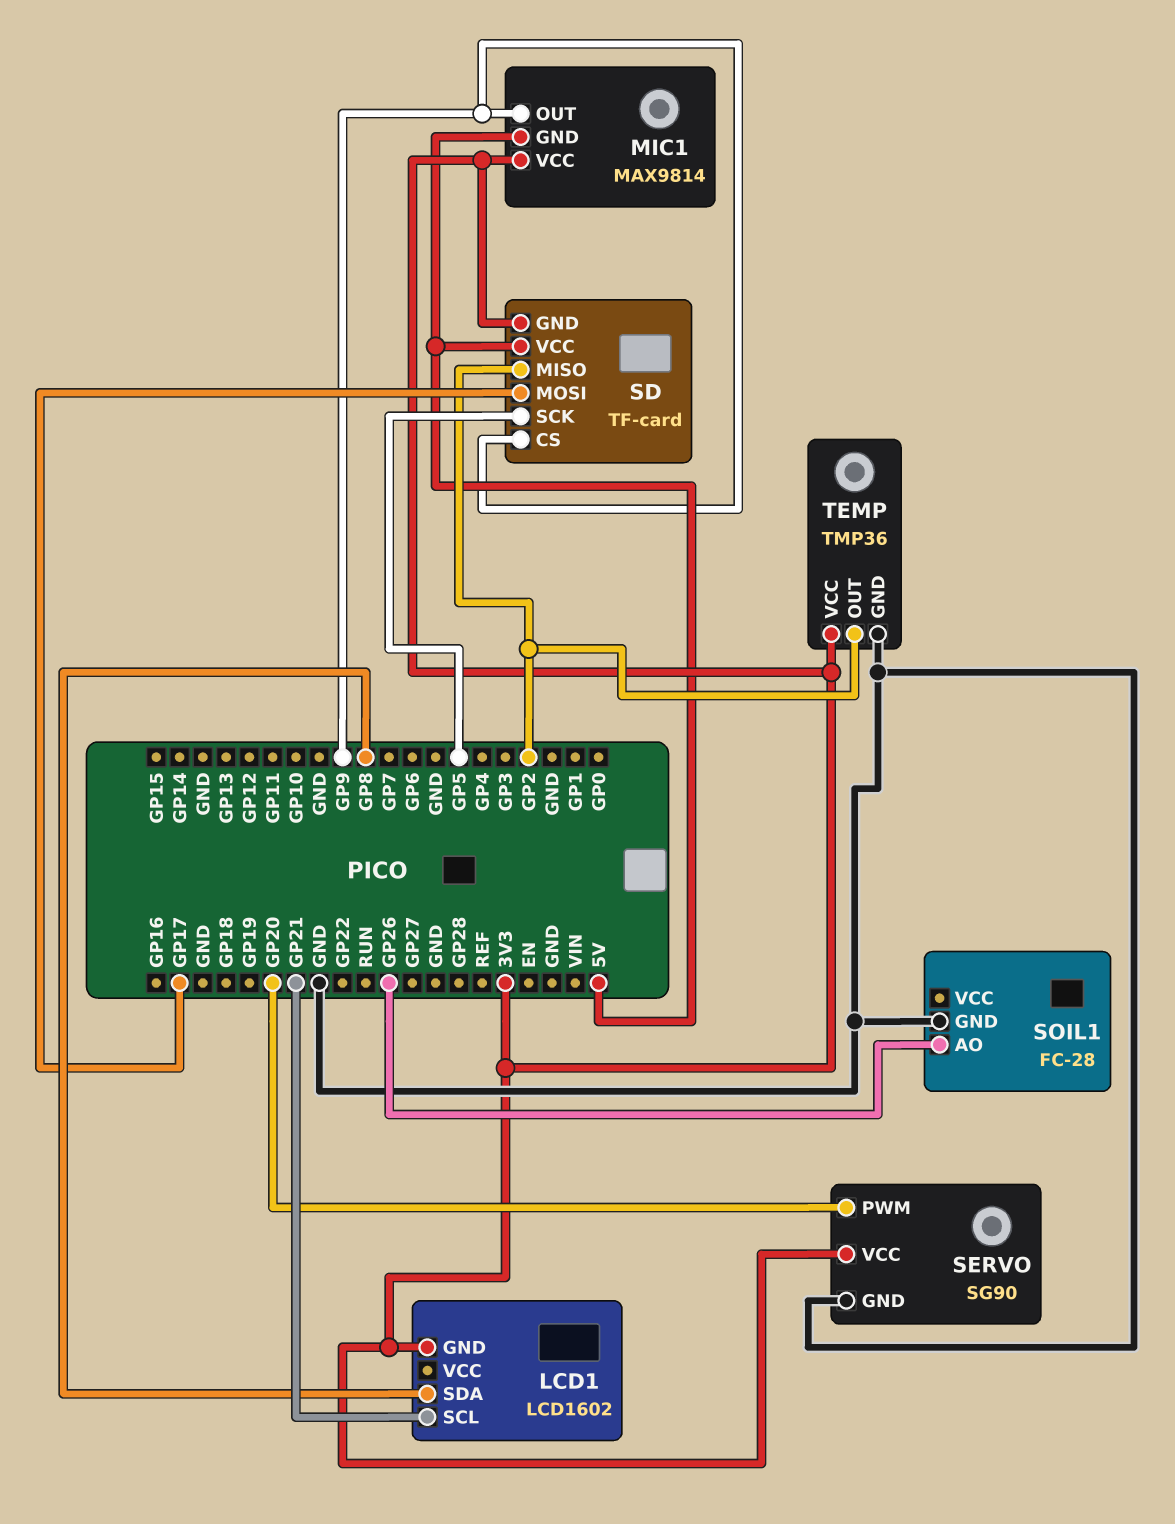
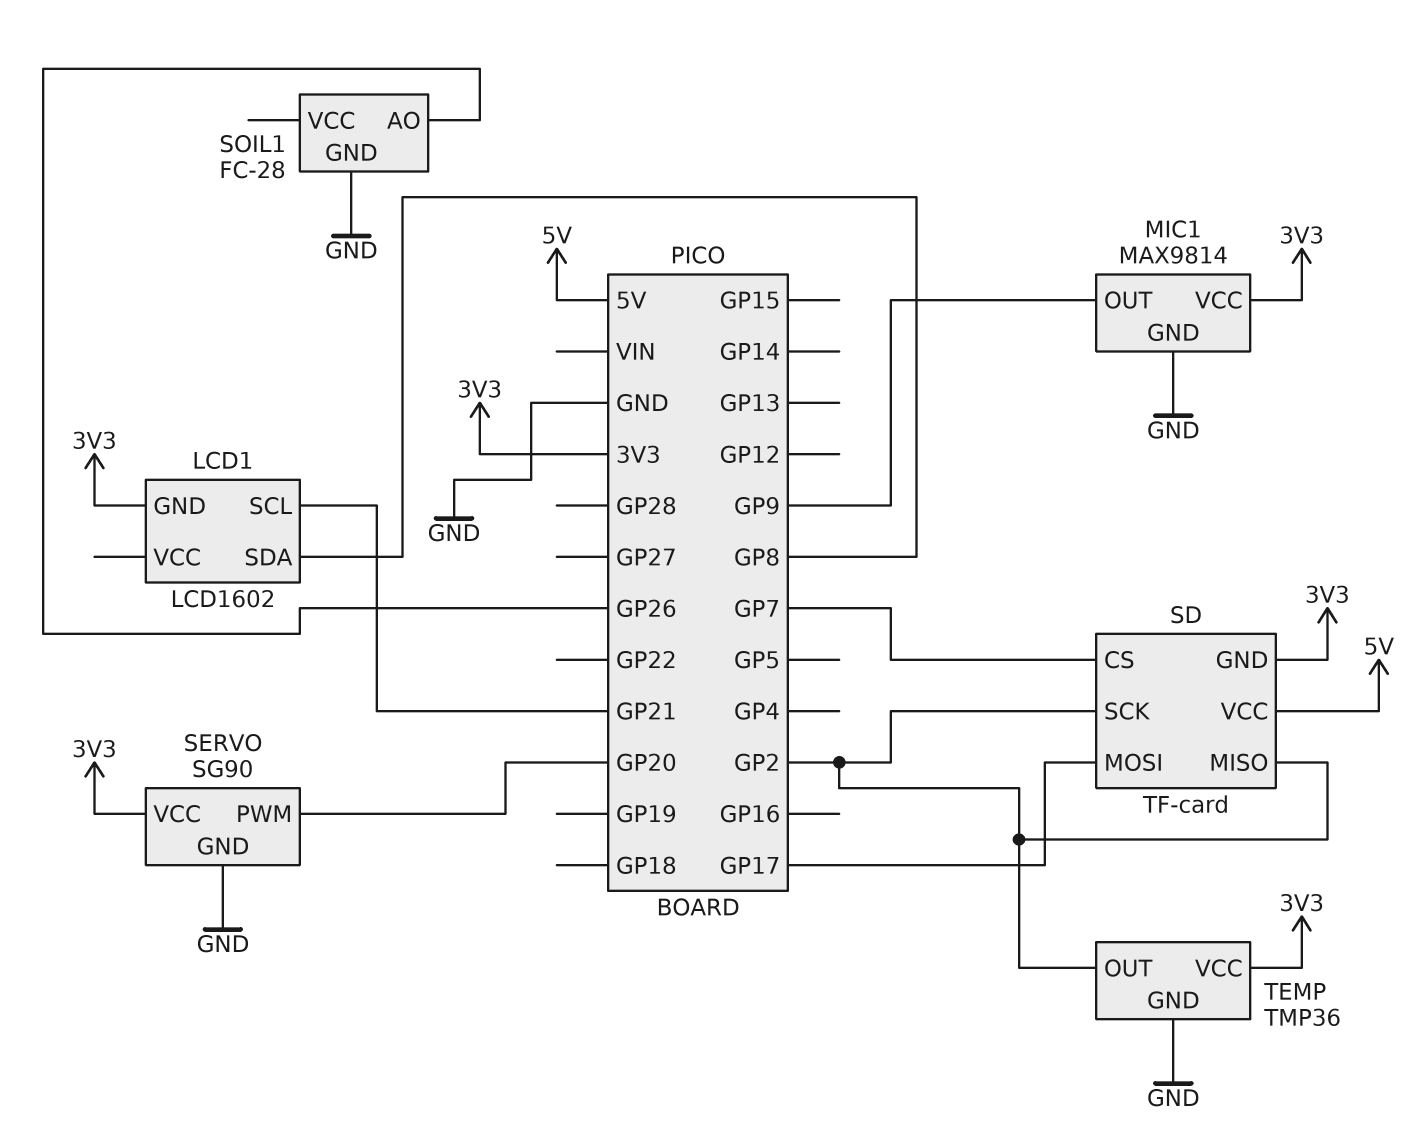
MIC1 pin GND: 5V -> GND
SD pin CS: GP9 -> GP7
SD pin SCK: GP5 -> GP2

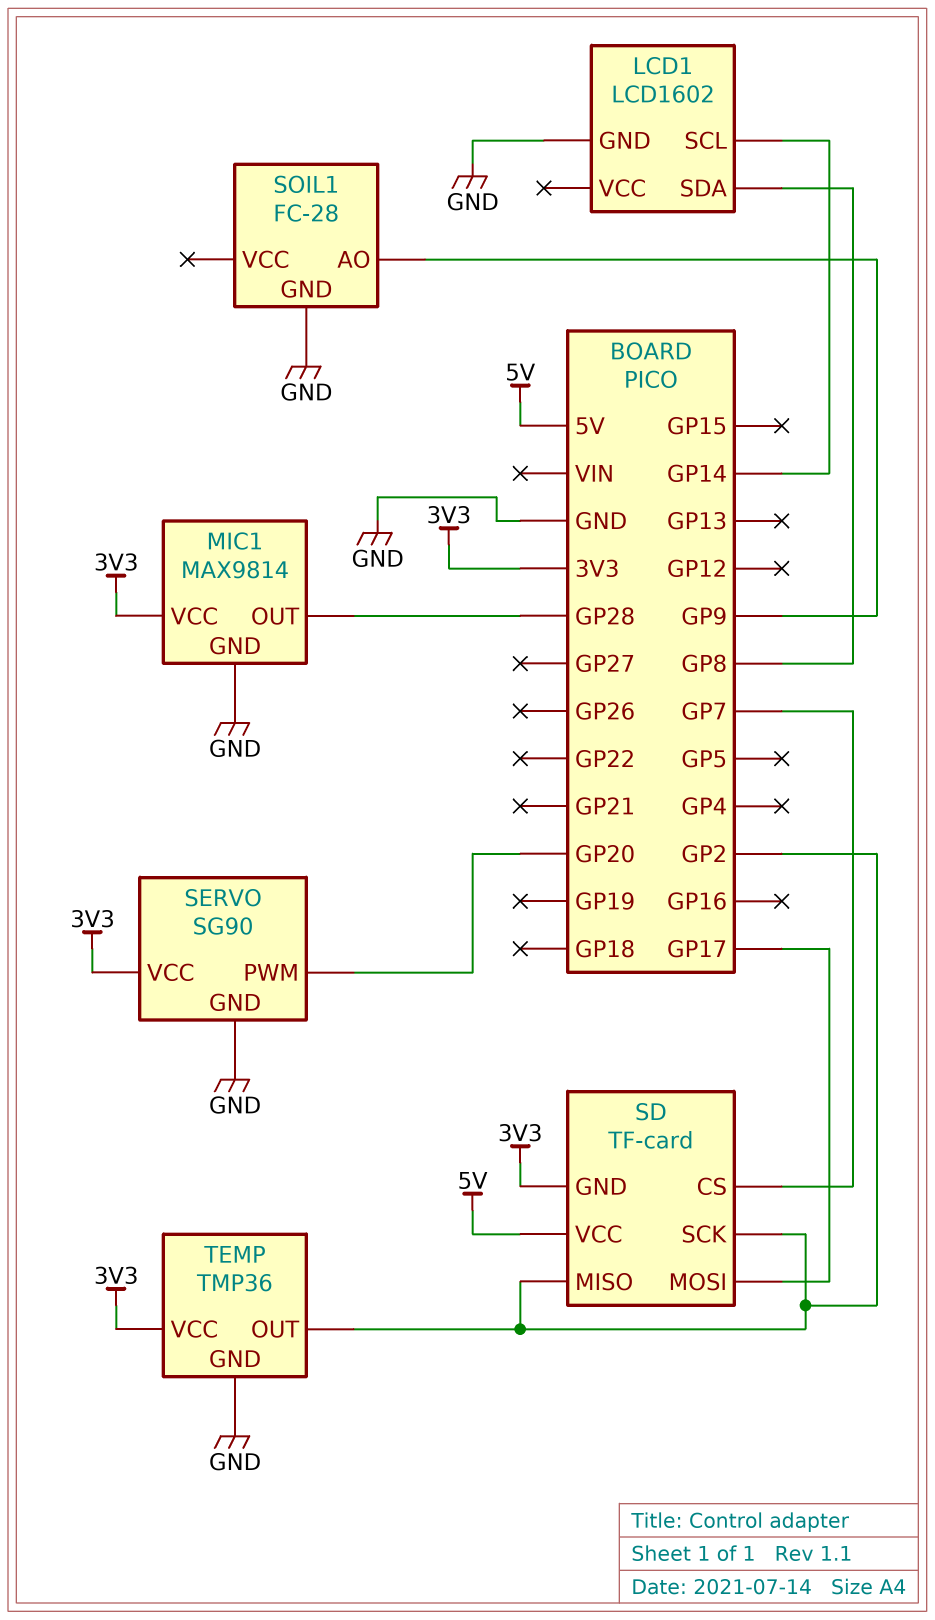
LCD1 pin GND: 3V3 -> GND
LCD1 pin SCL: GP21 -> GP14
MIC1 pin OUT: GP9 -> GP28
SOIL1 pin AO: GP26 -> GP9

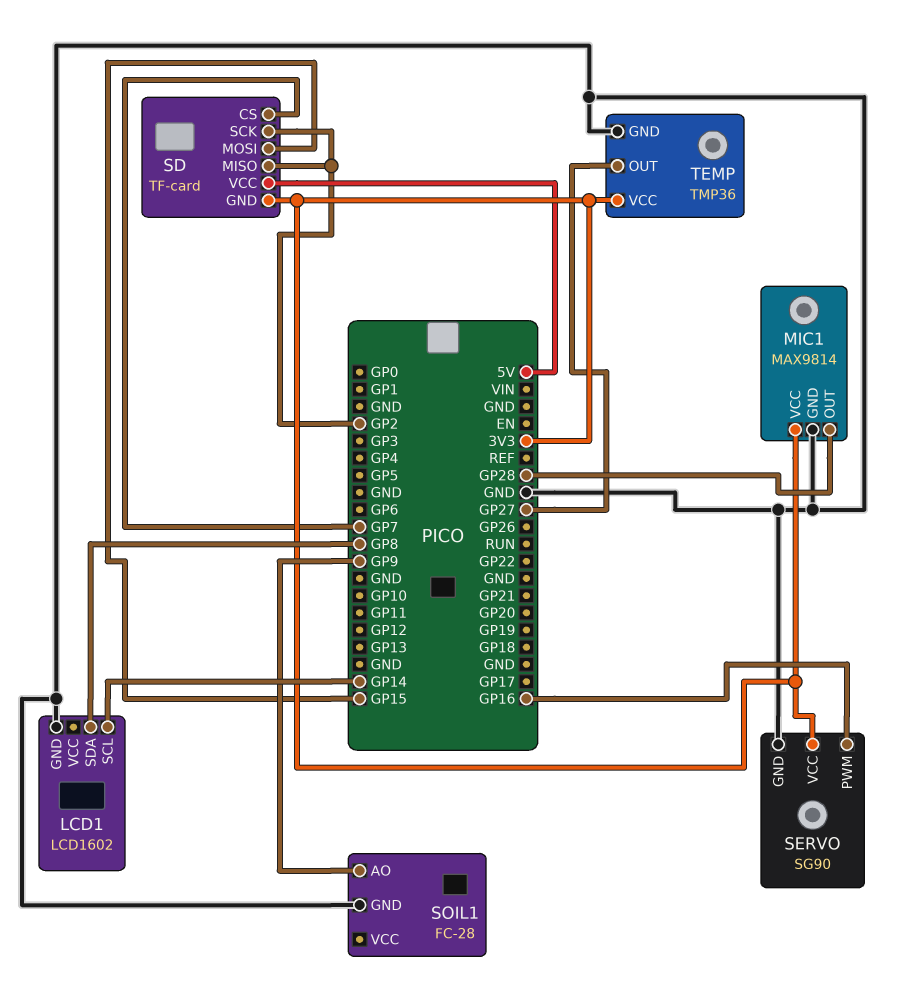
SD pin MOSI: GP17 -> GP15
SERVO pin PWM: GP20 -> GP16
TEMP pin OUT: GP2 -> GP27

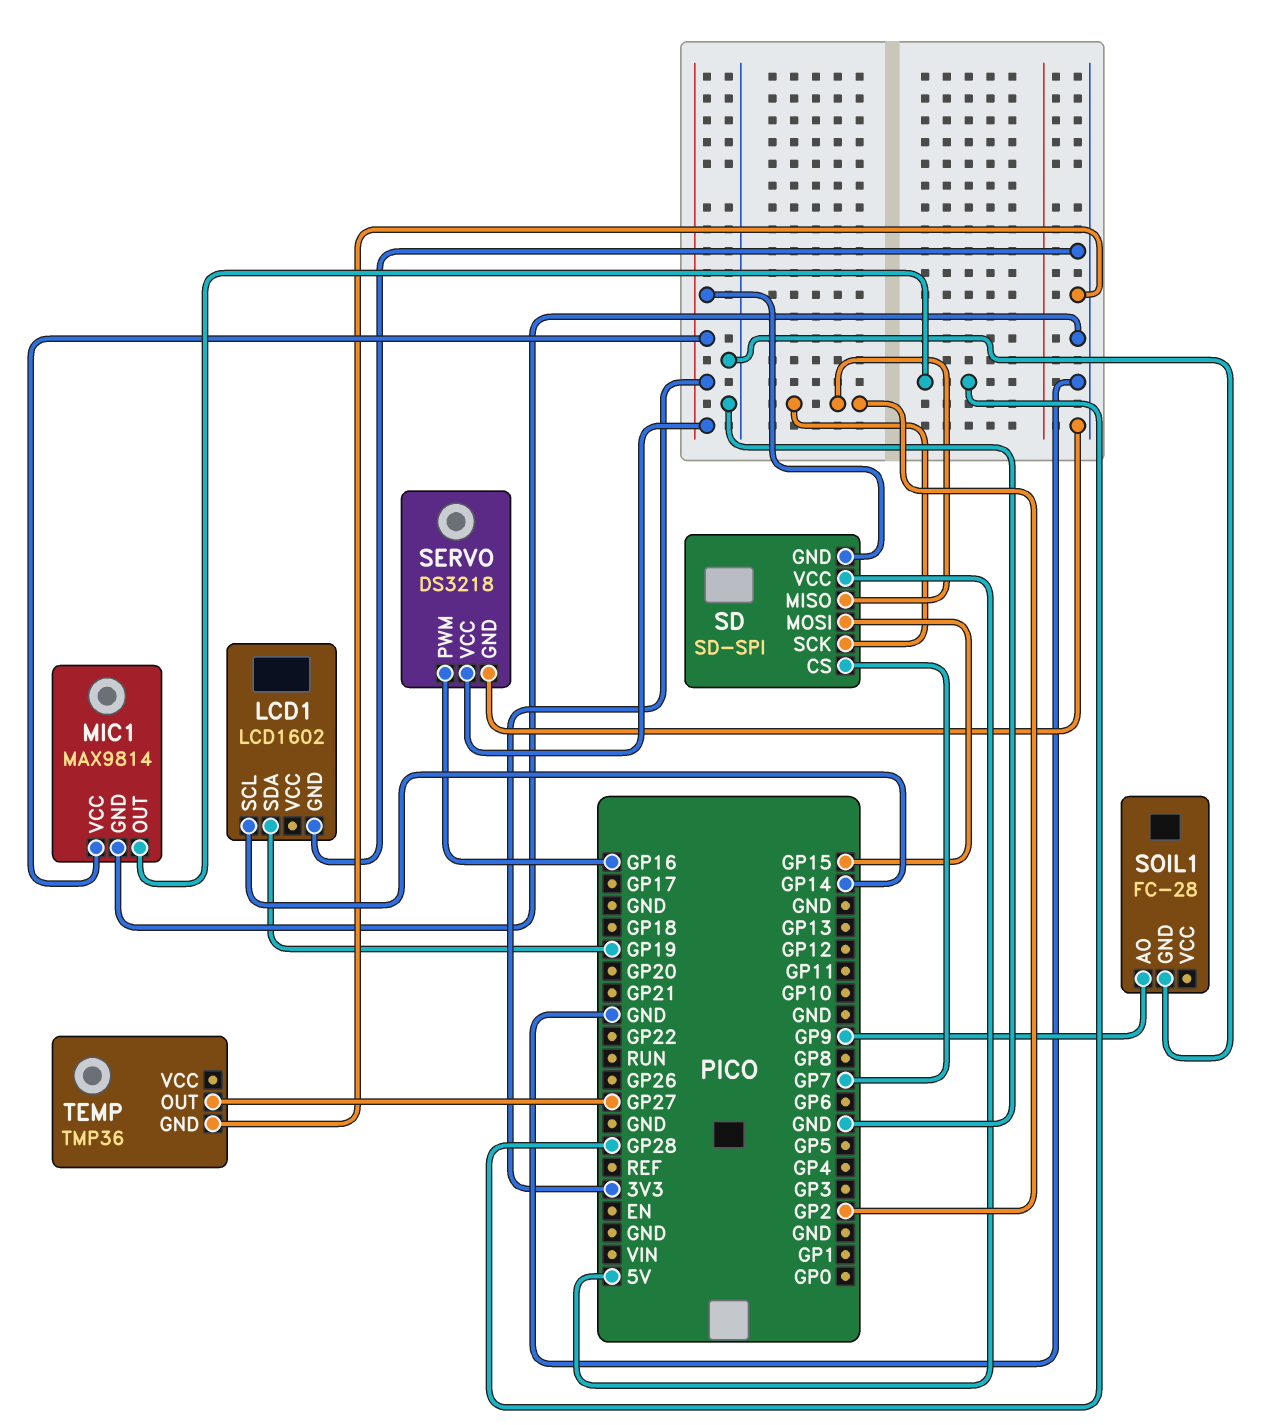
LCD1 pin SDA: GP8 -> GP19
SD: TF-card -> SD-SPI
SERVO: SG90 -> DS3218
TEMP pin VCC: 3V3 -> none

